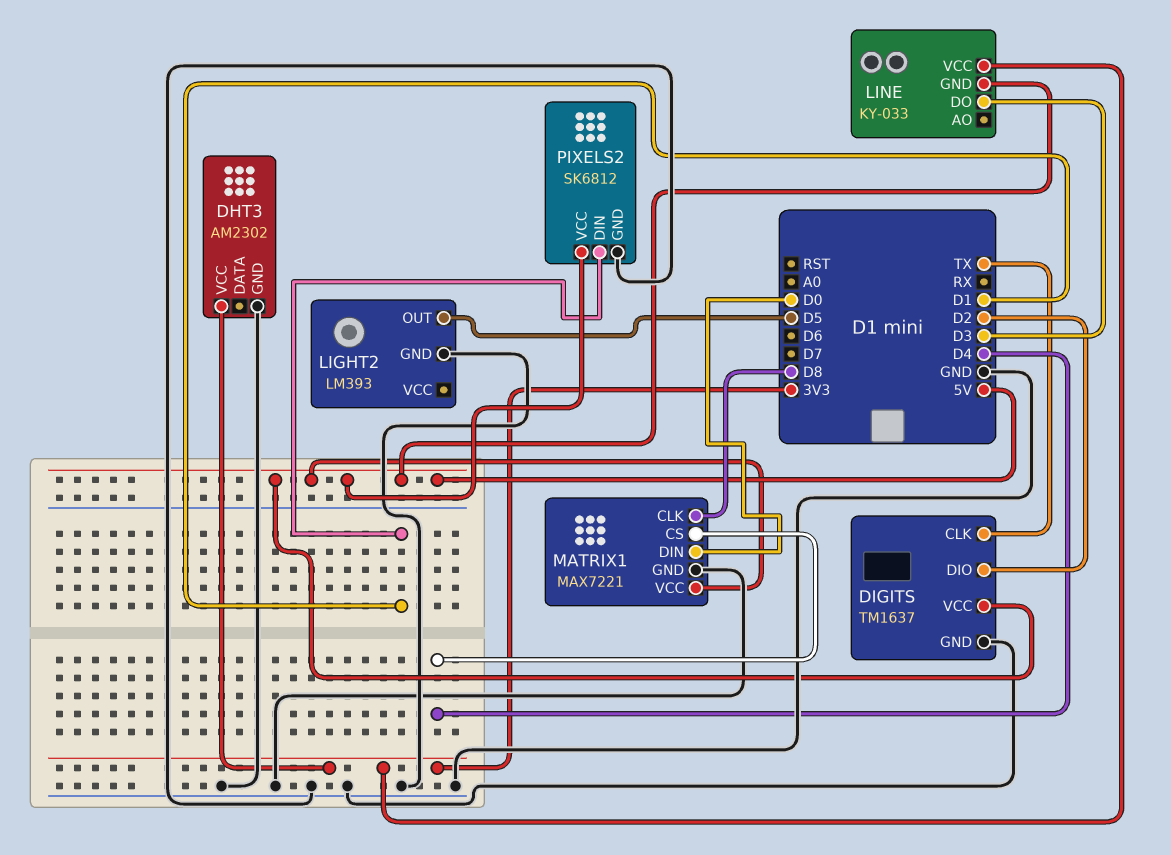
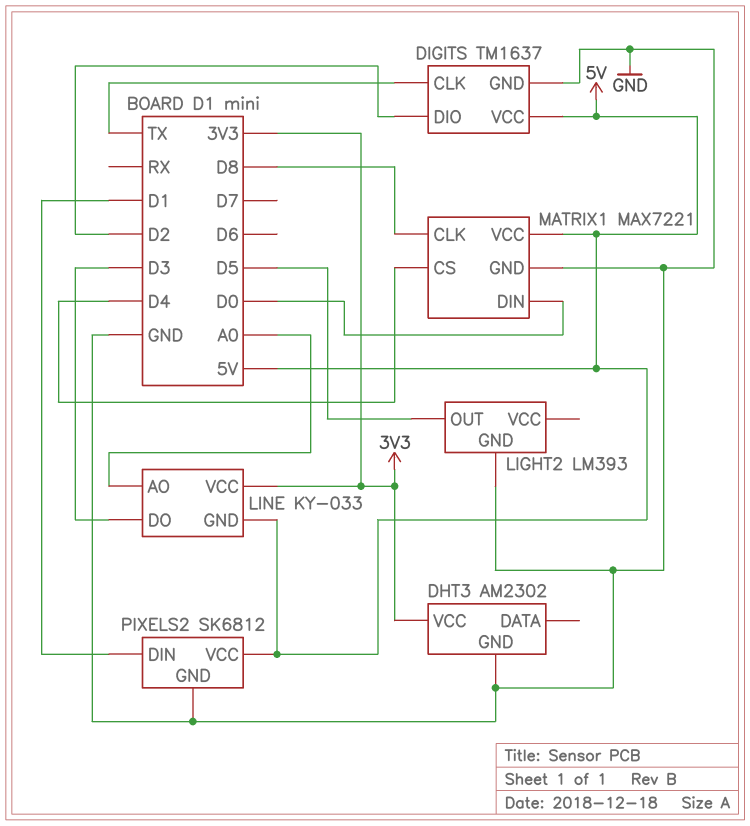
LINE pin AO: none -> A0

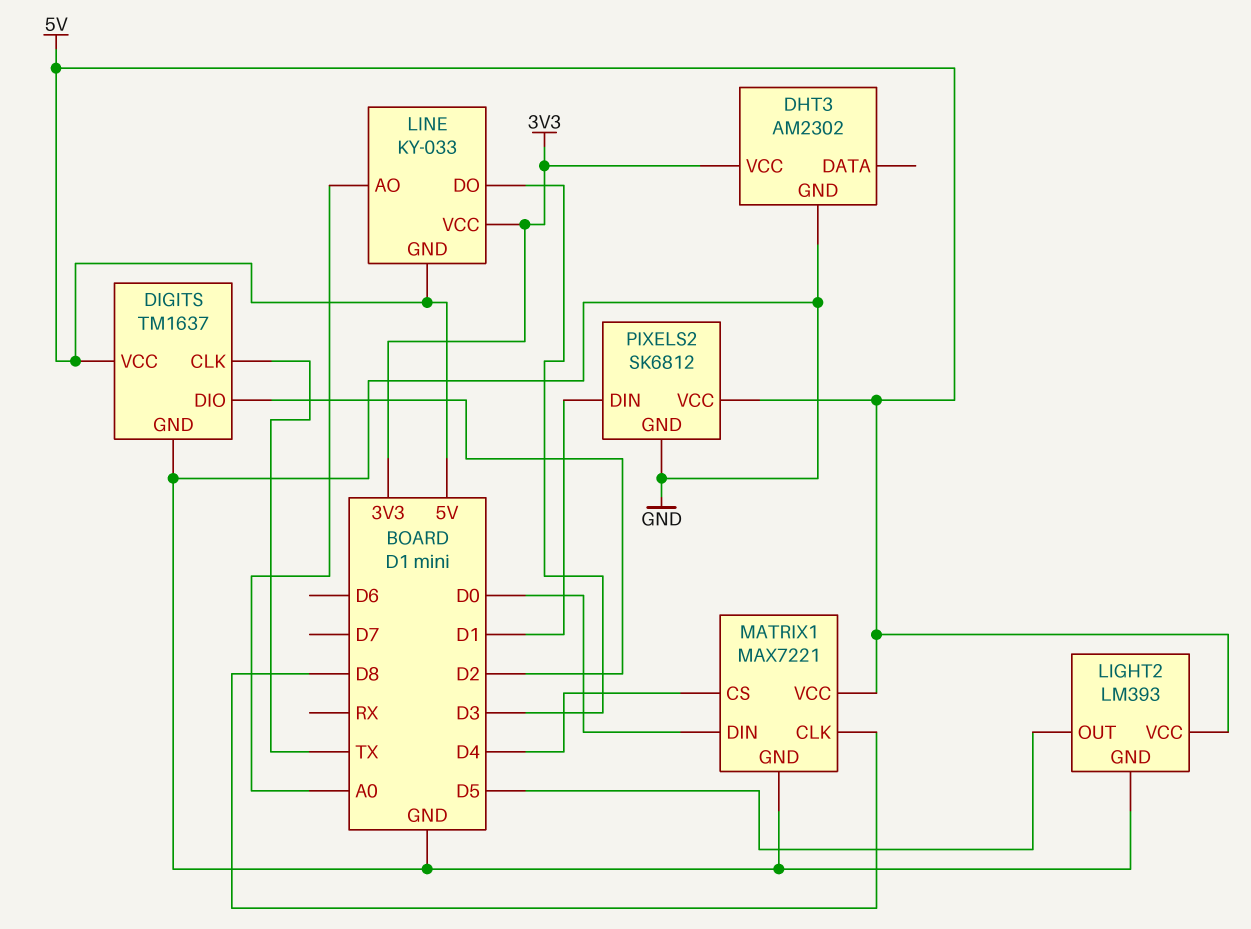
LIGHT2 pin VCC: none -> 5V

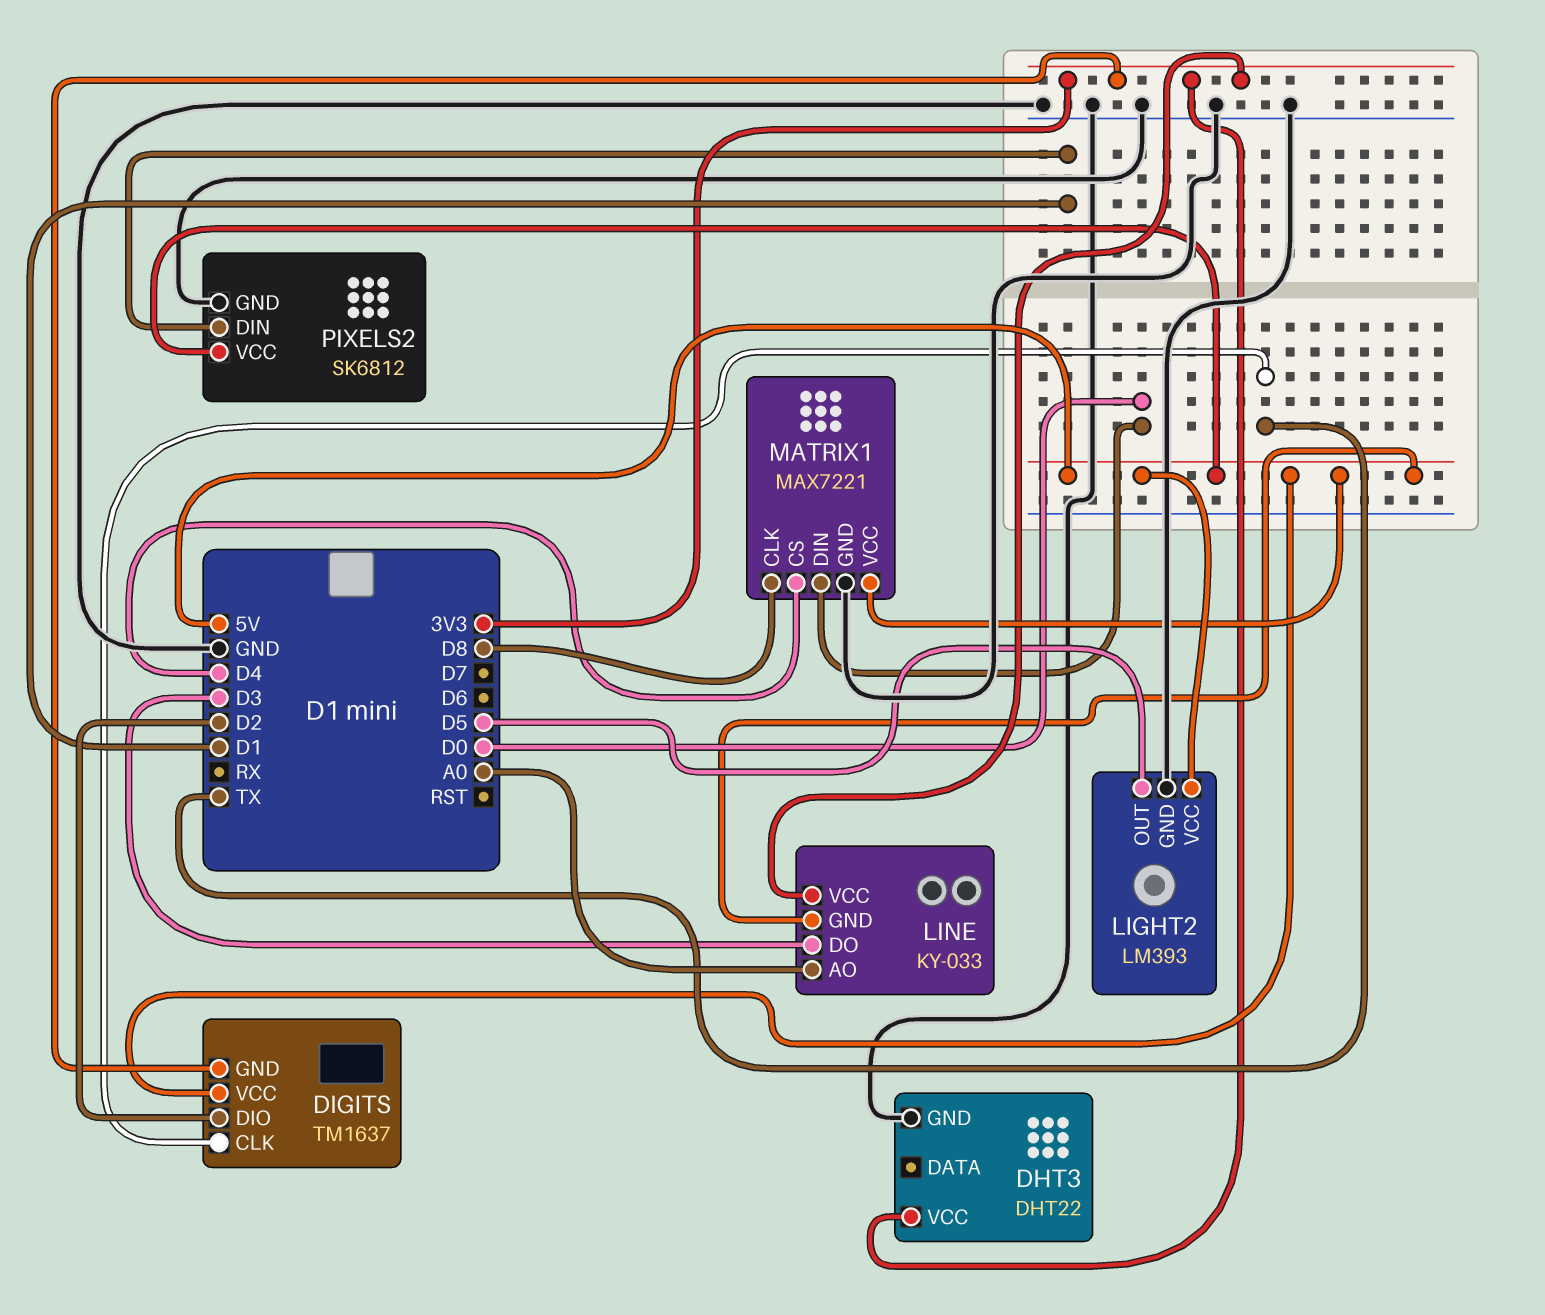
DHT3: AM2302 -> DHT22
DIGITS pin GND: GND -> 3V3

